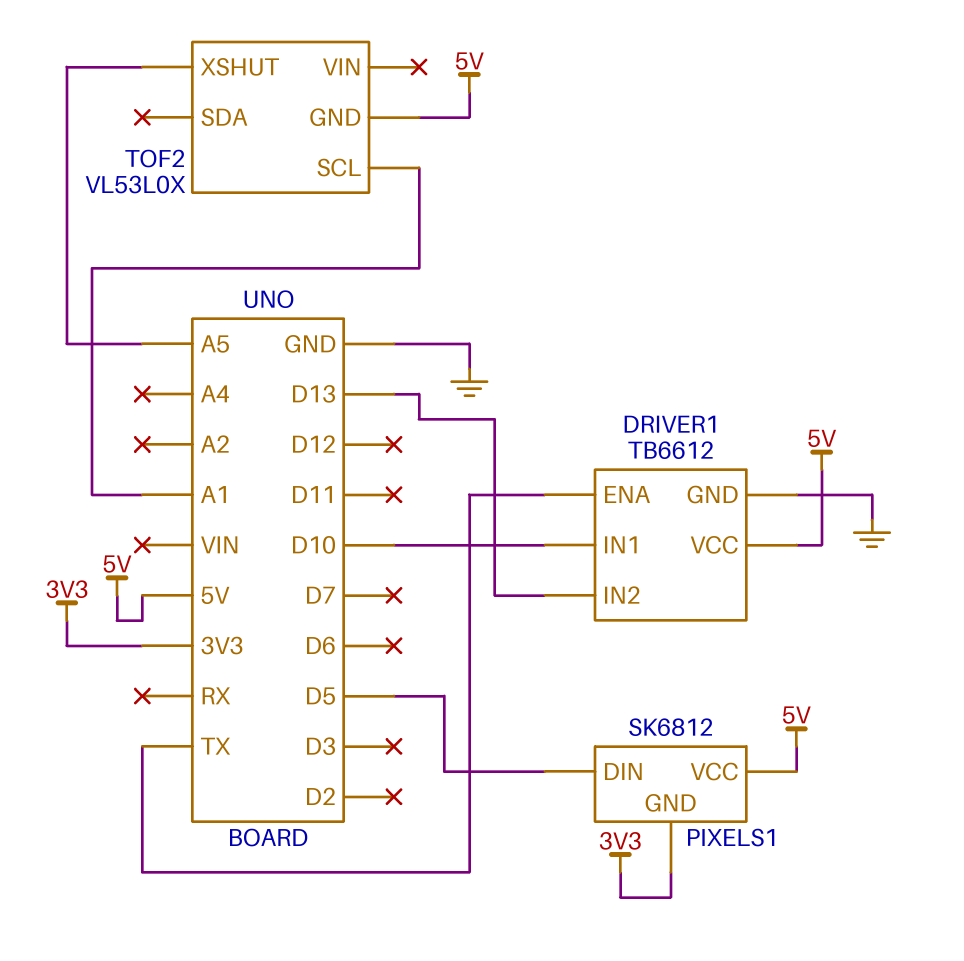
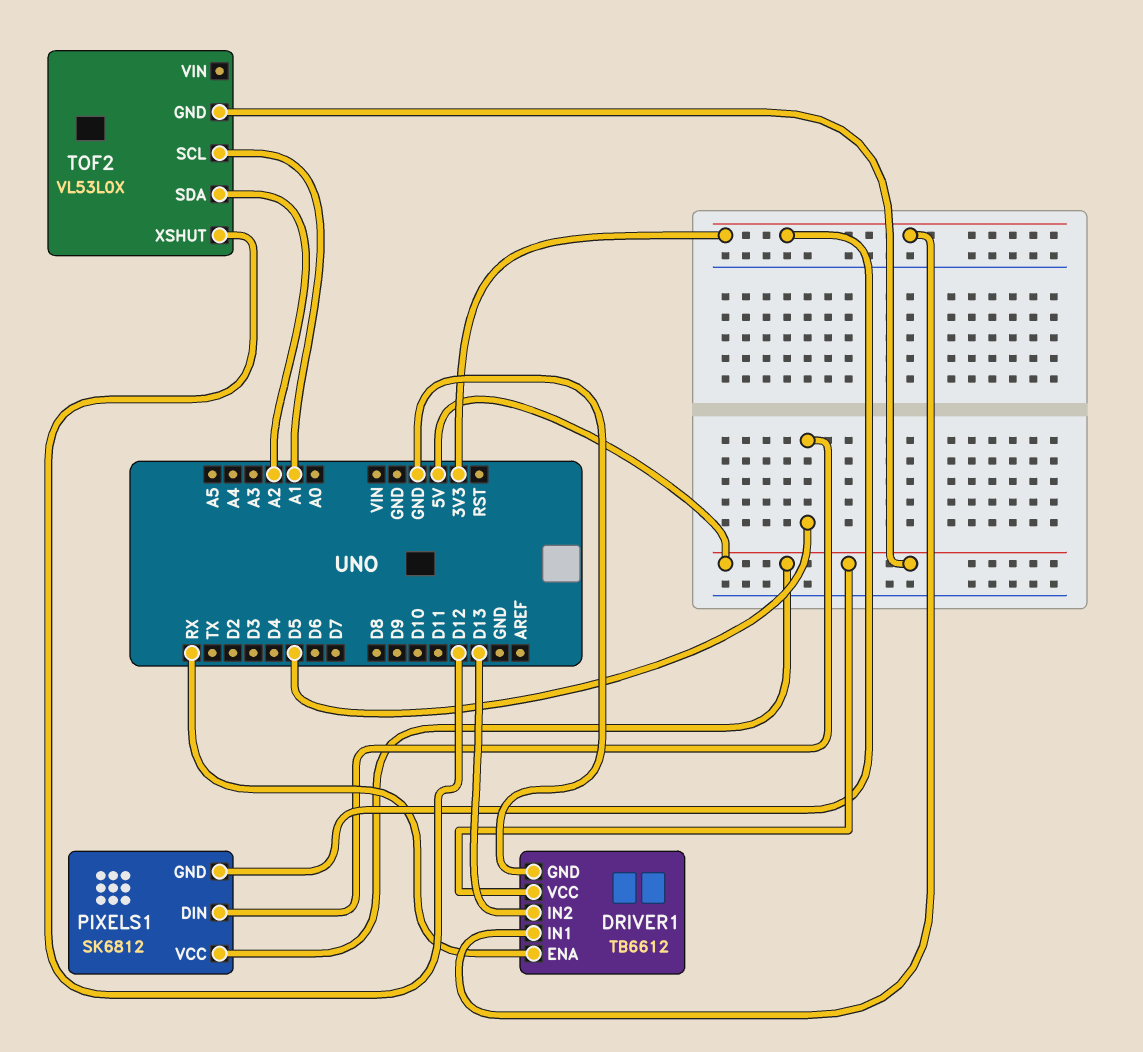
DRIVER1 pin ENA: TX -> RX
DRIVER1 pin IN1: D10 -> 3V3
TOF2 pin SDA: none -> A2
TOF2 pin XSHUT: A5 -> D12

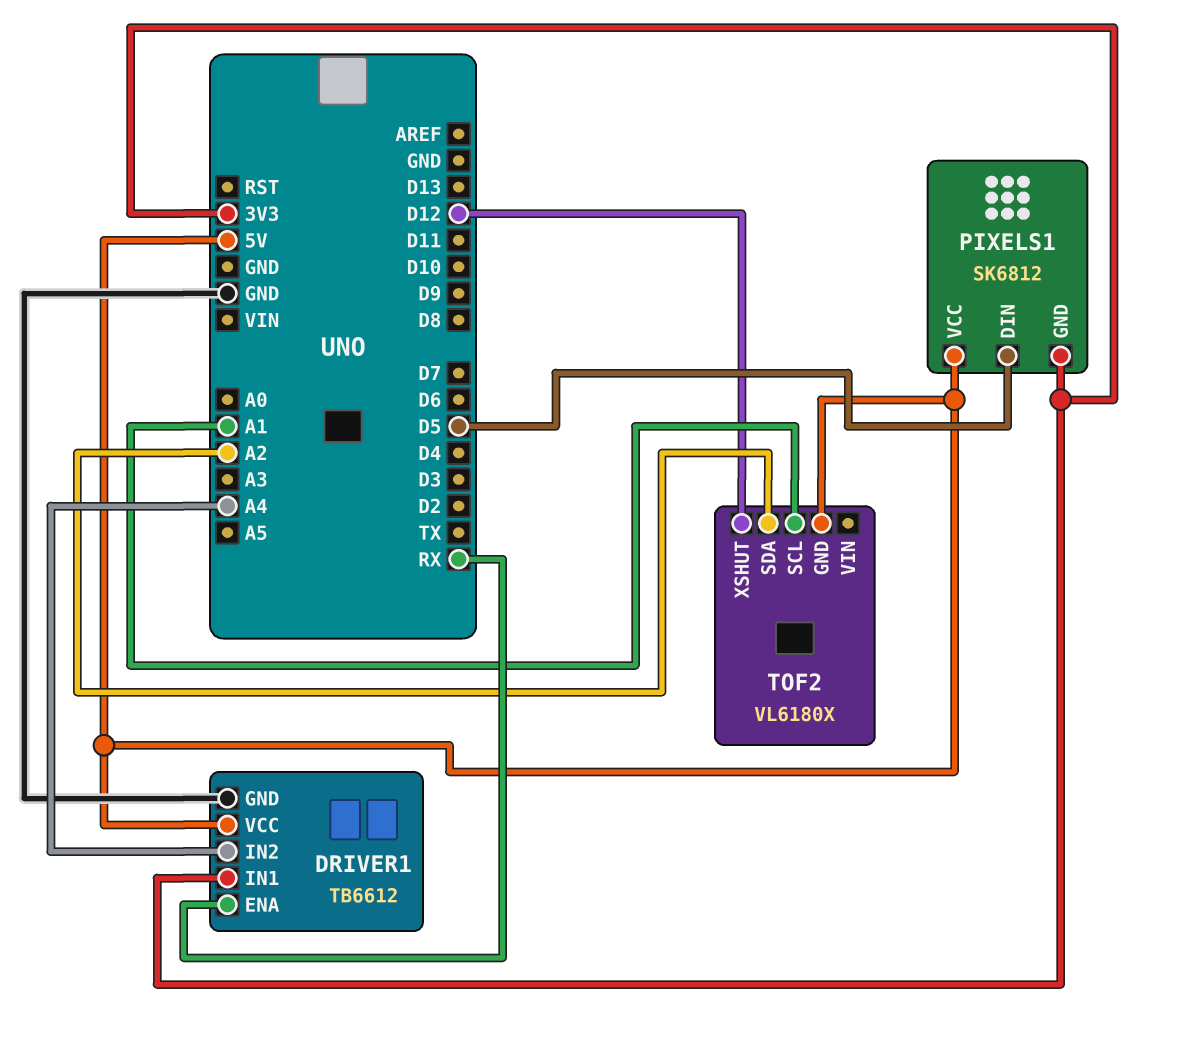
DRIVER1 pin IN2: D13 -> A4
TOF2: VL53L0X -> VL6180X

